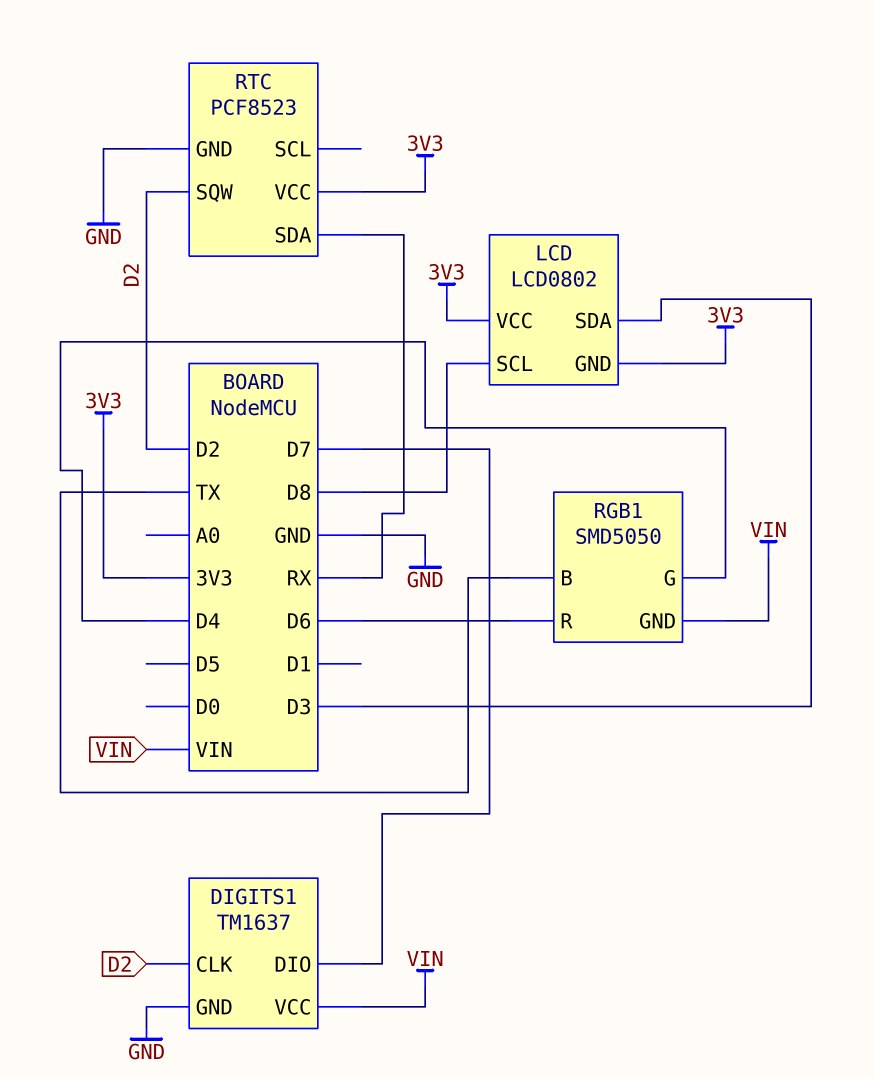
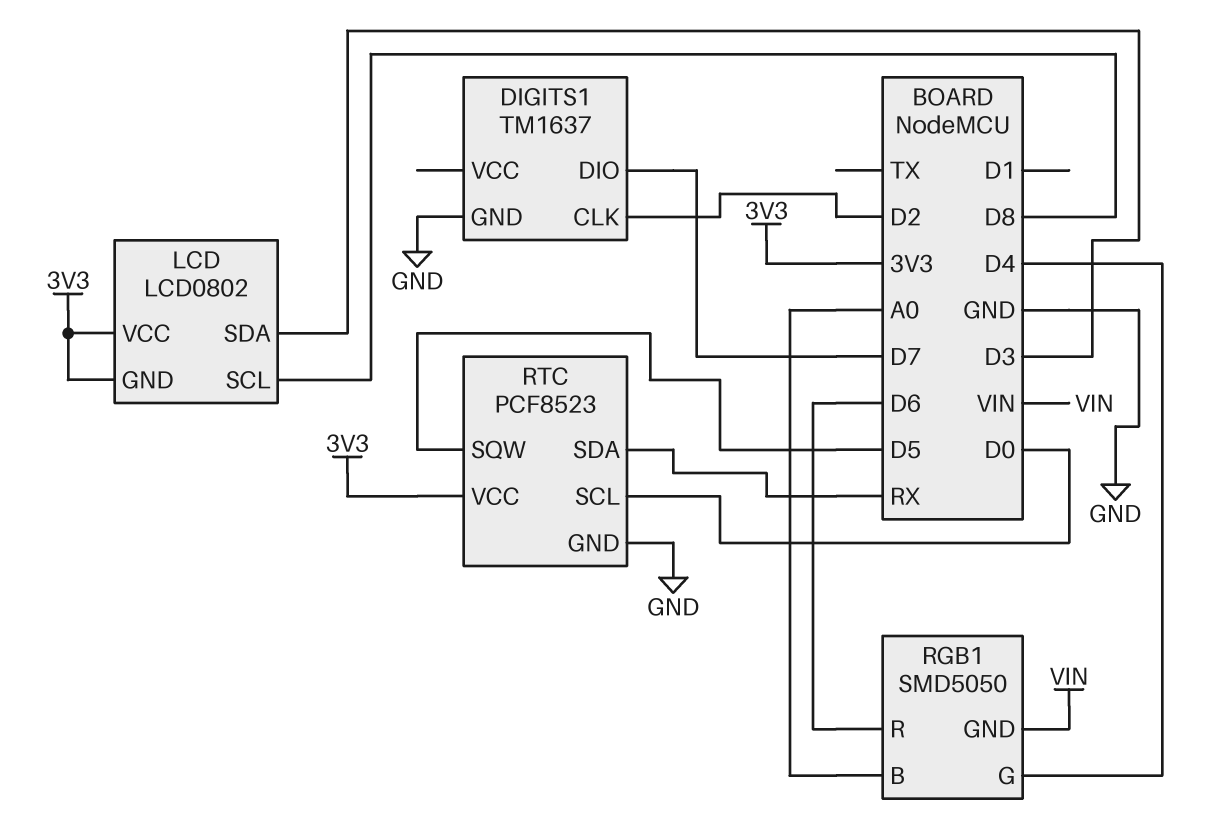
DIGITS1 pin VCC: VIN -> none
RGB1 pin B: TX -> A0
RTC pin SCL: none -> D0
RTC pin SQW: D2 -> D5

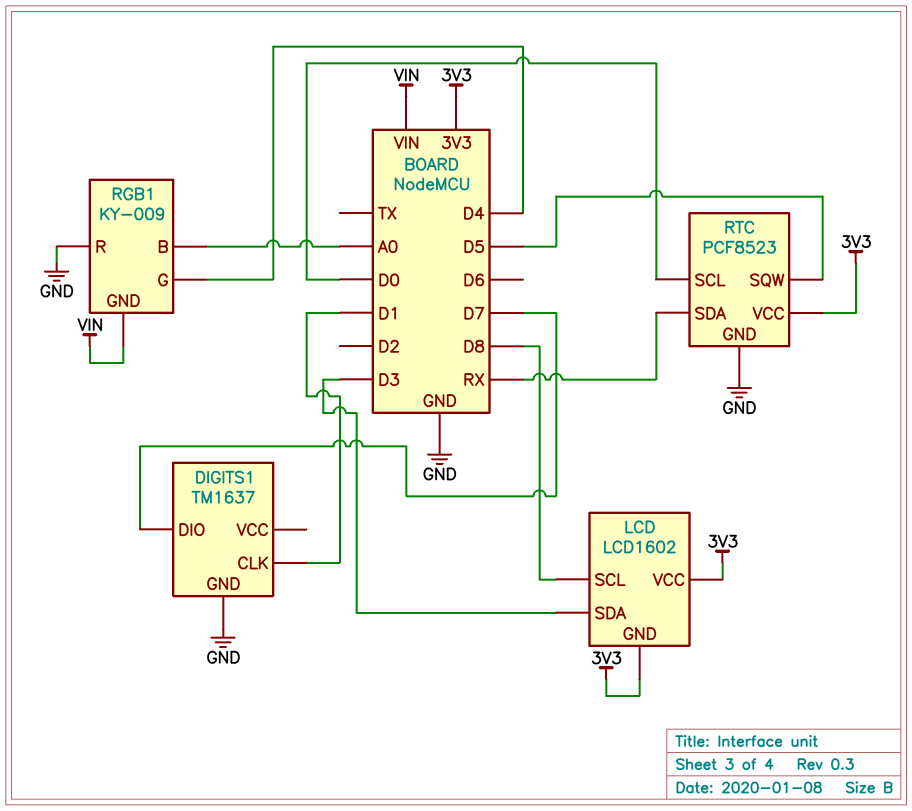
DIGITS1 pin CLK: D2 -> D1
LCD: LCD0802 -> LCD1602
RGB1: SMD5050 -> KY-009
RGB1 pin R: D6 -> GND

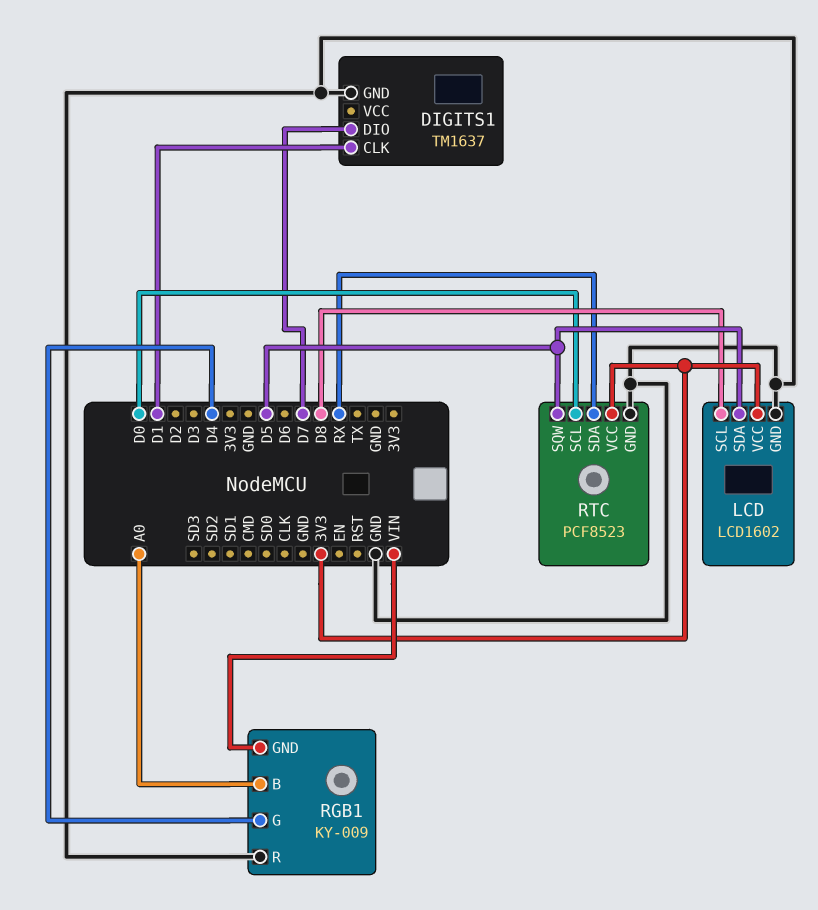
LCD pin GND: 3V3 -> GND
LCD pin SDA: D3 -> D5

